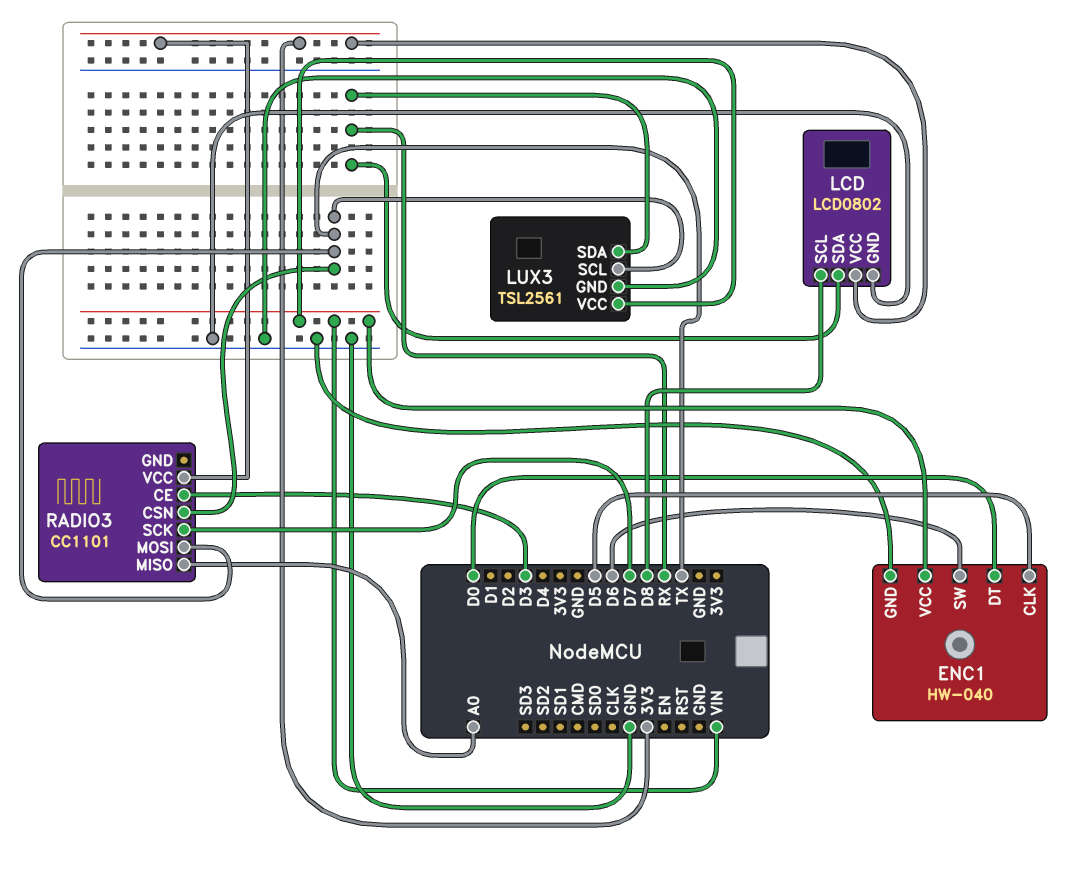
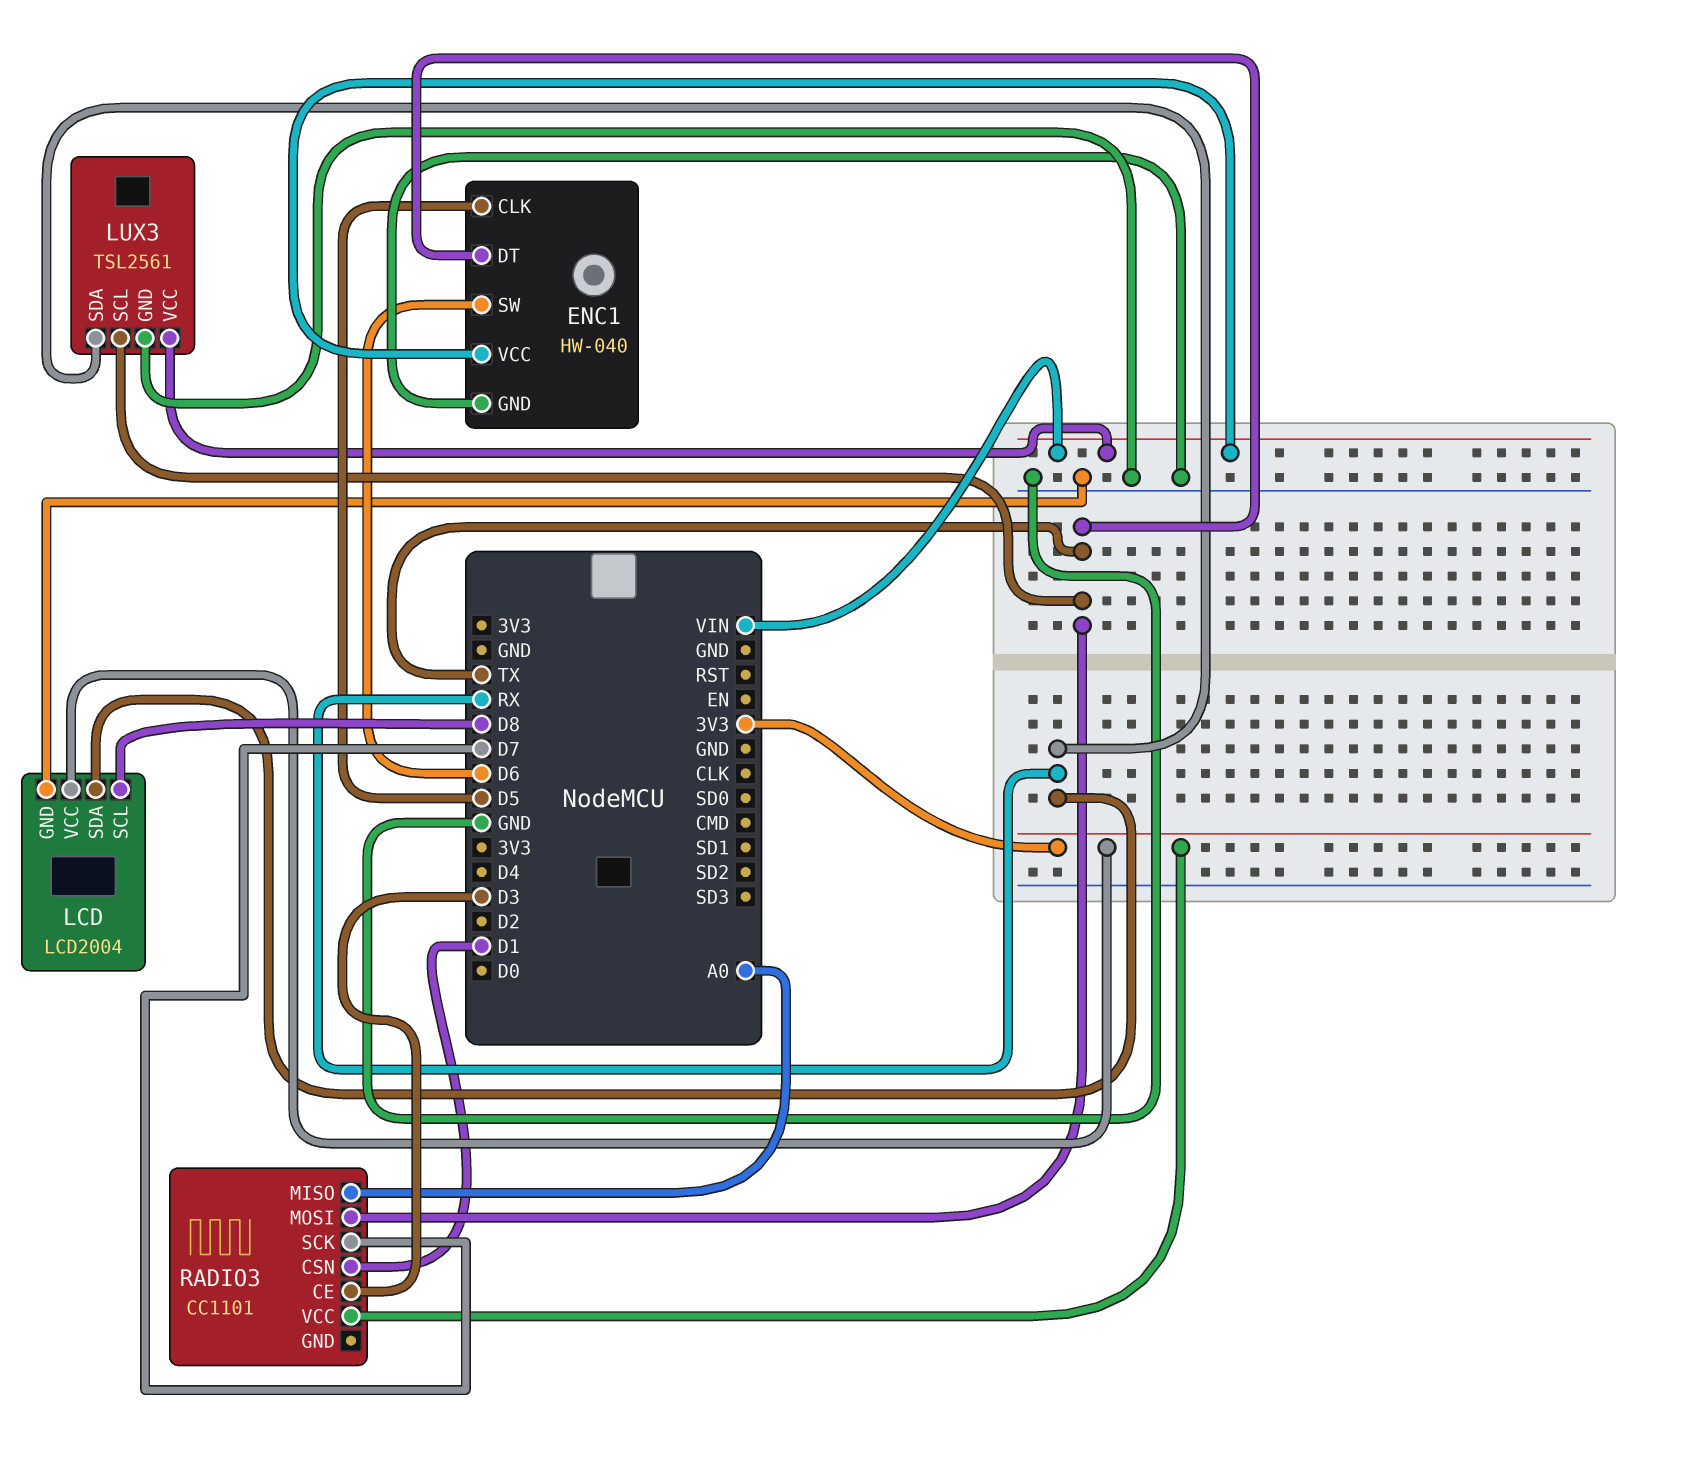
ENC1 pin DT: D0 -> TX
LCD: LCD0802 -> LCD2004
RADIO3 pin CSN: TX -> D1

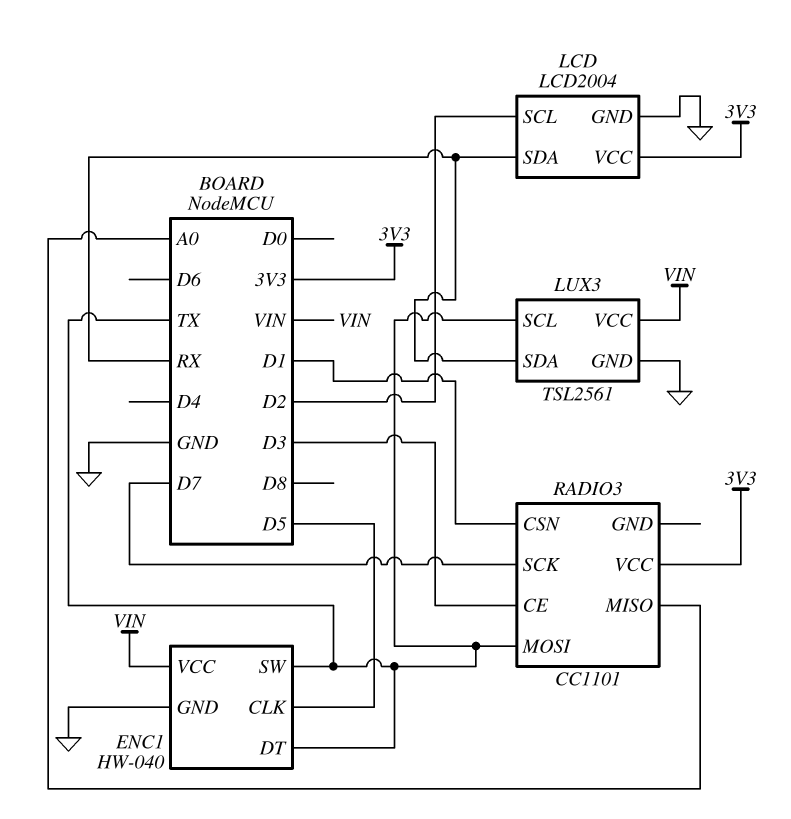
ENC1 pin SW: D6 -> TX
LCD pin SCL: D8 -> D2

